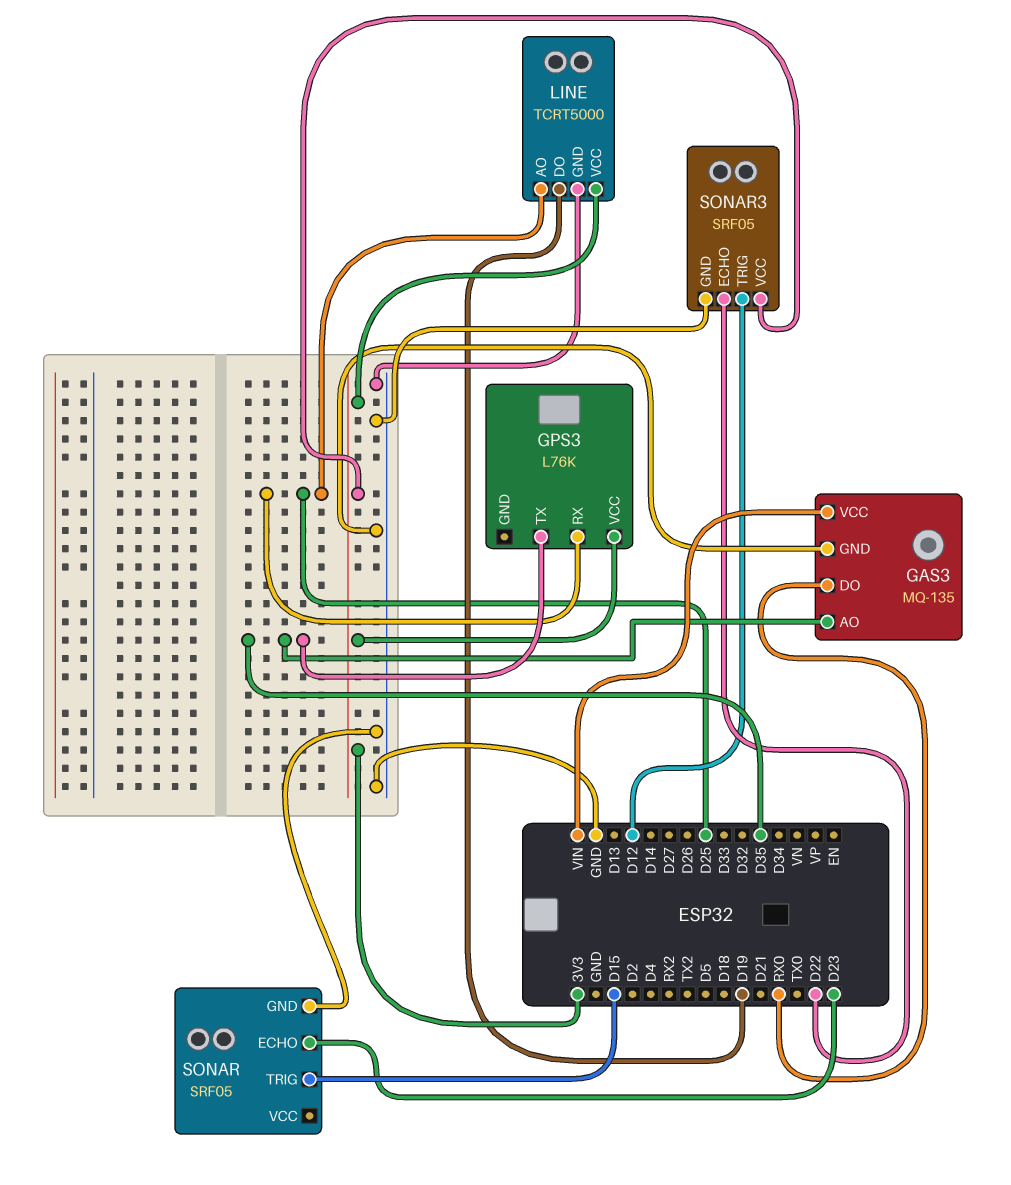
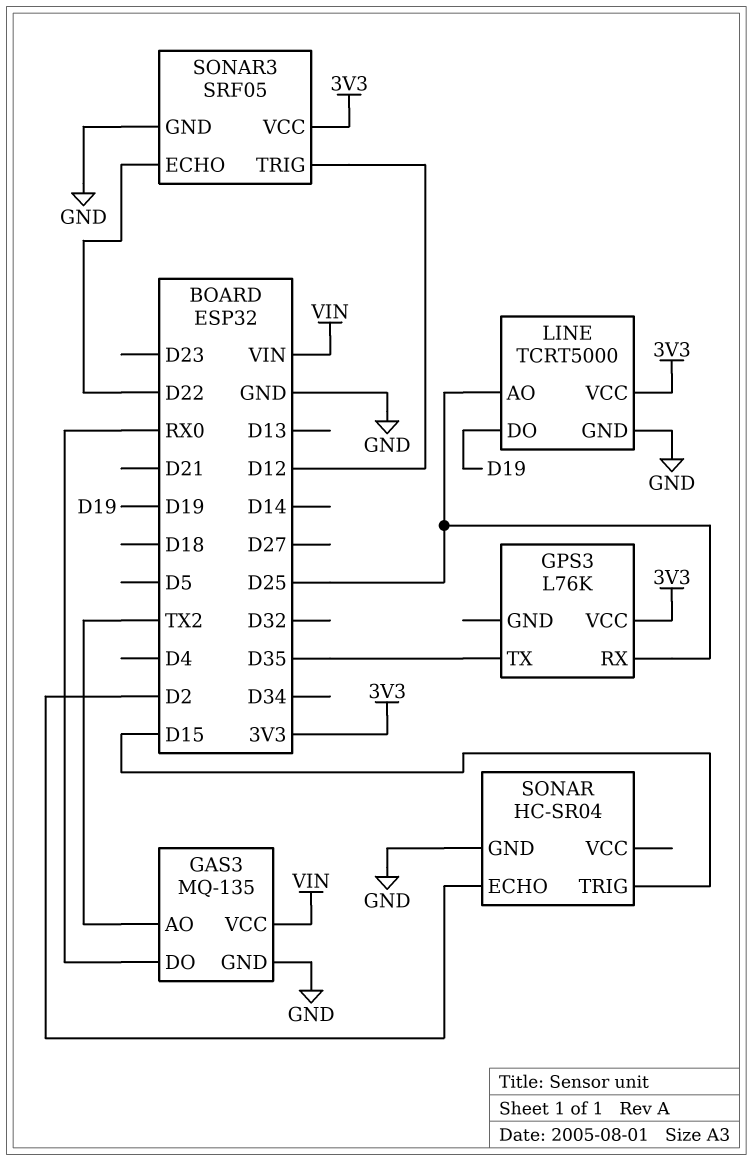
GAS3 pin AO: D35 -> TX2
SONAR: SRF05 -> HC-SR04
SONAR pin ECHO: D23 -> D2

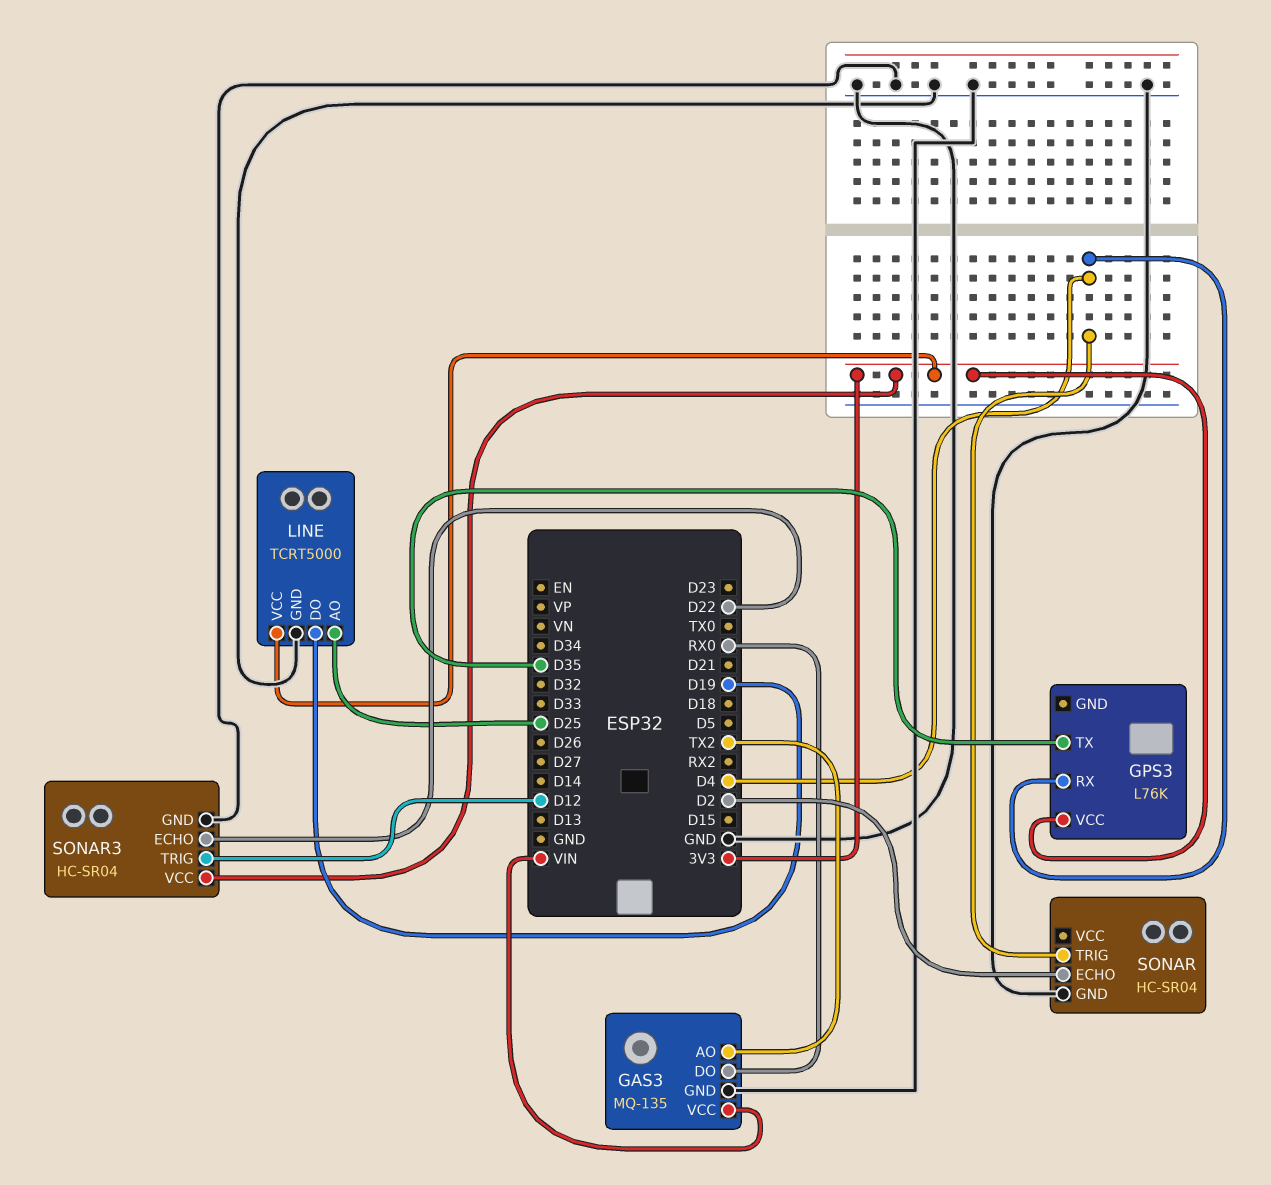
GPS3 pin RX: D25 -> D4
SONAR pin TRIG: D15 -> D4
SONAR3: SRF05 -> HC-SR04

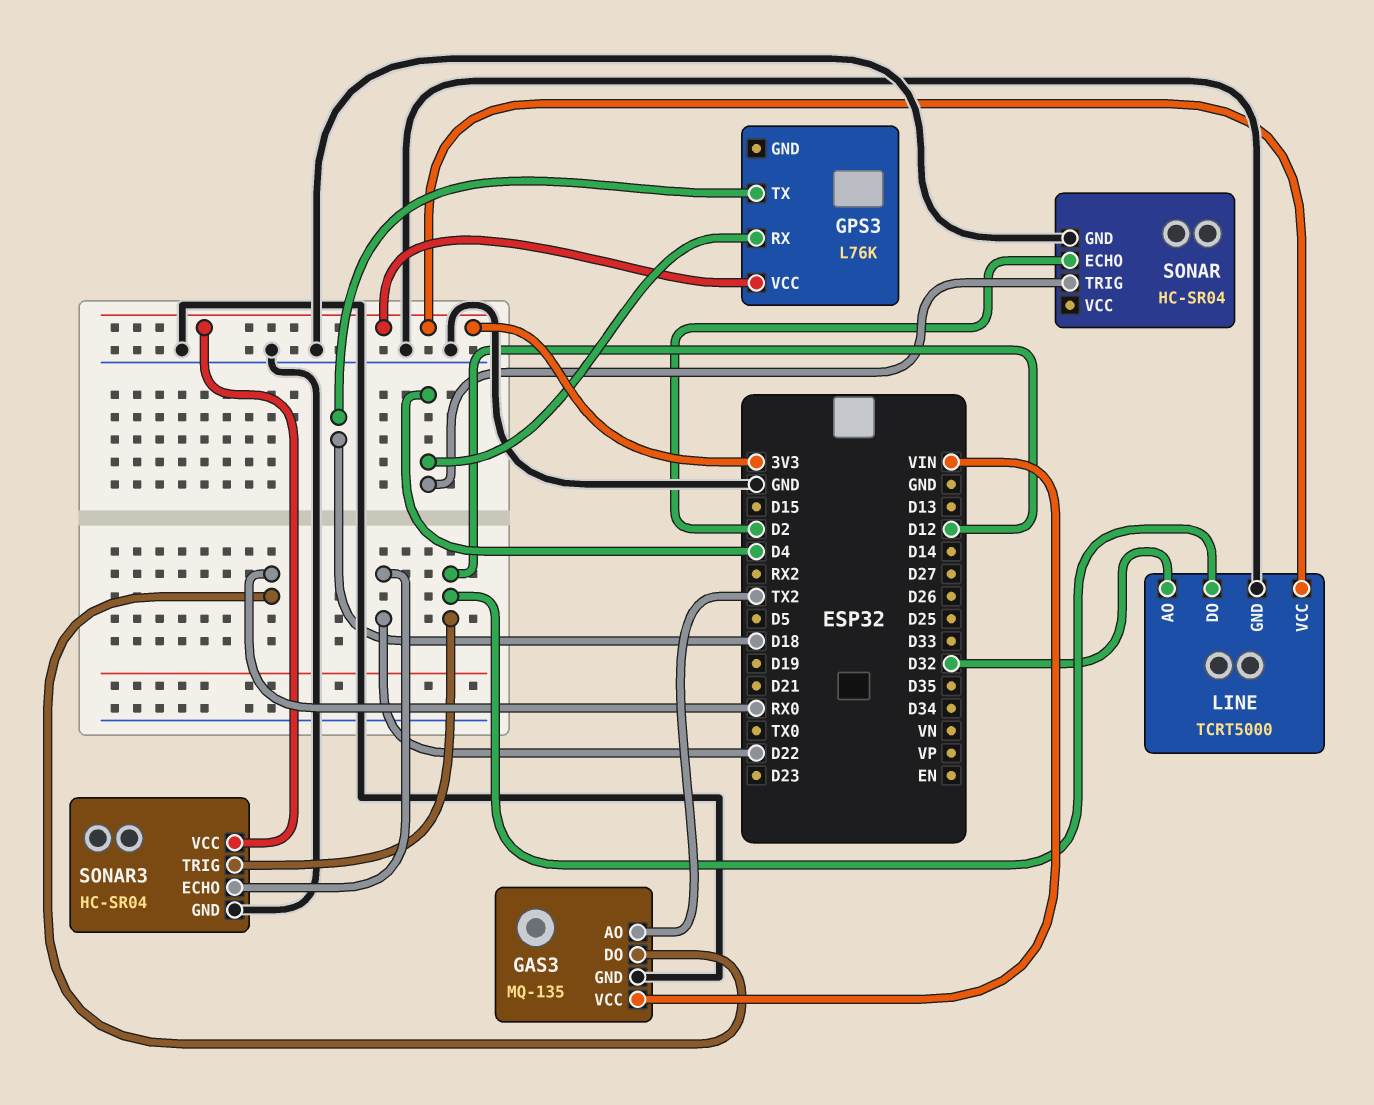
GPS3 pin TX: D35 -> D18
LINE pin AO: D25 -> D32
LINE pin DO: D19 -> D12

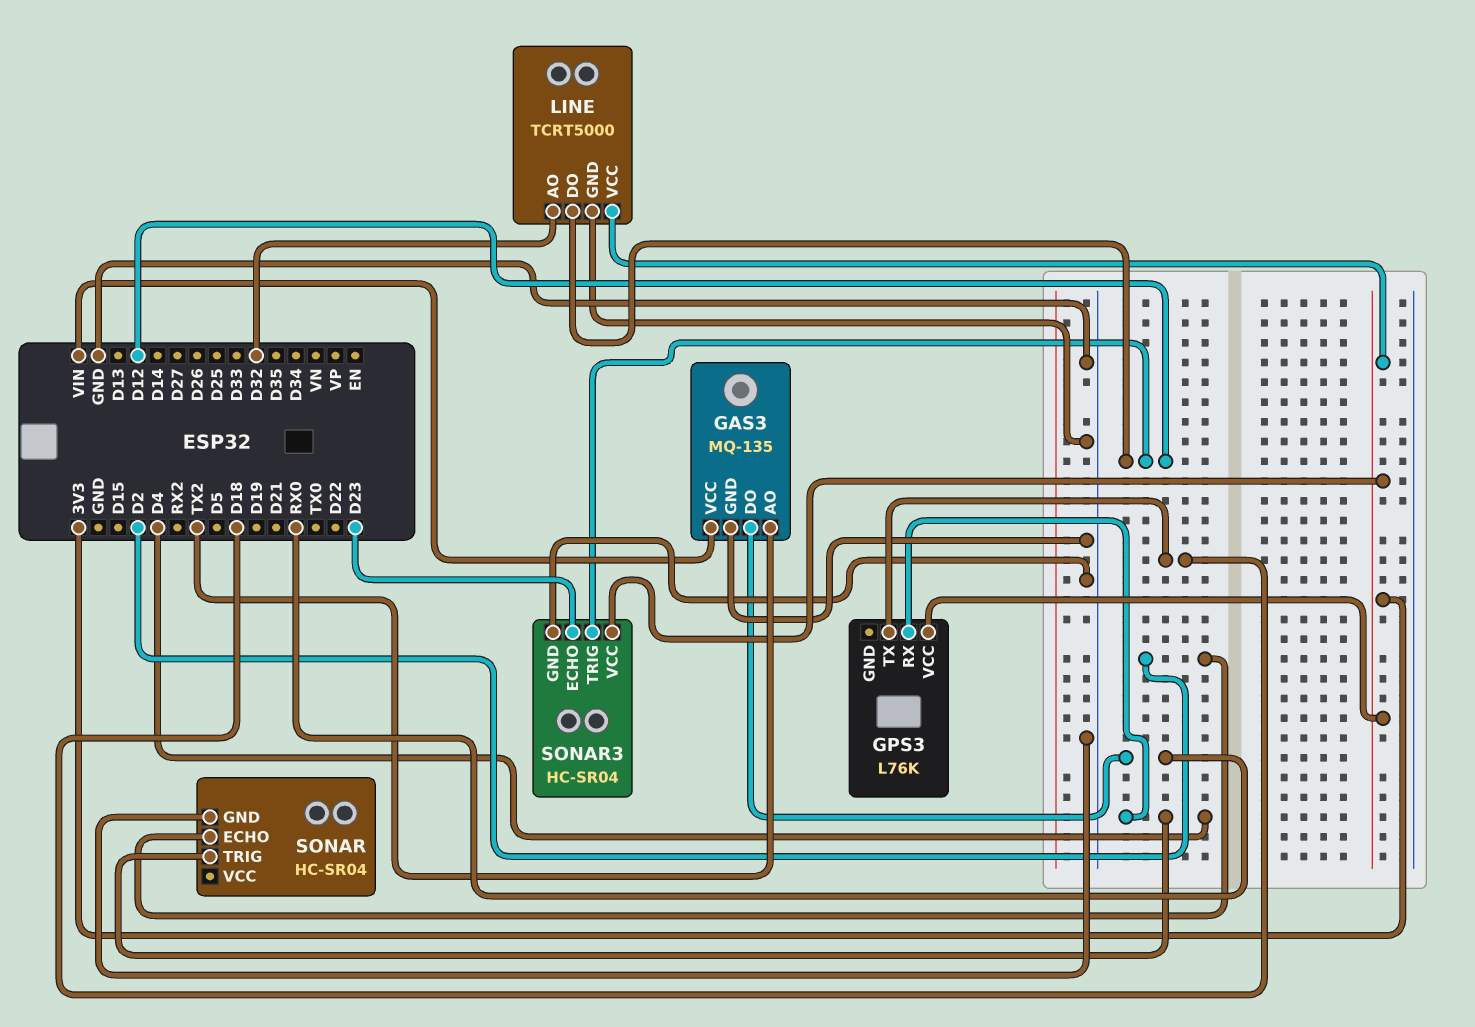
SONAR3 pin ECHO: D22 -> D23

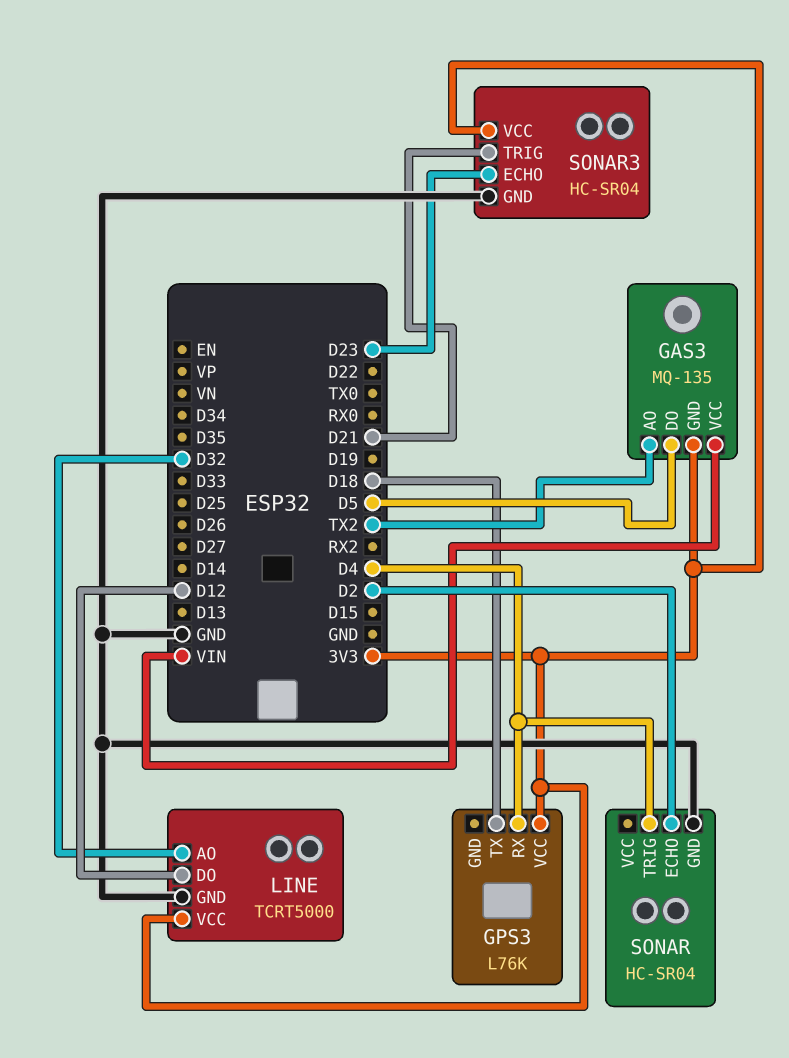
GAS3 pin DO: RX0 -> D5
GAS3 pin GND: GND -> 3V3
SONAR3 pin TRIG: D12 -> D21

